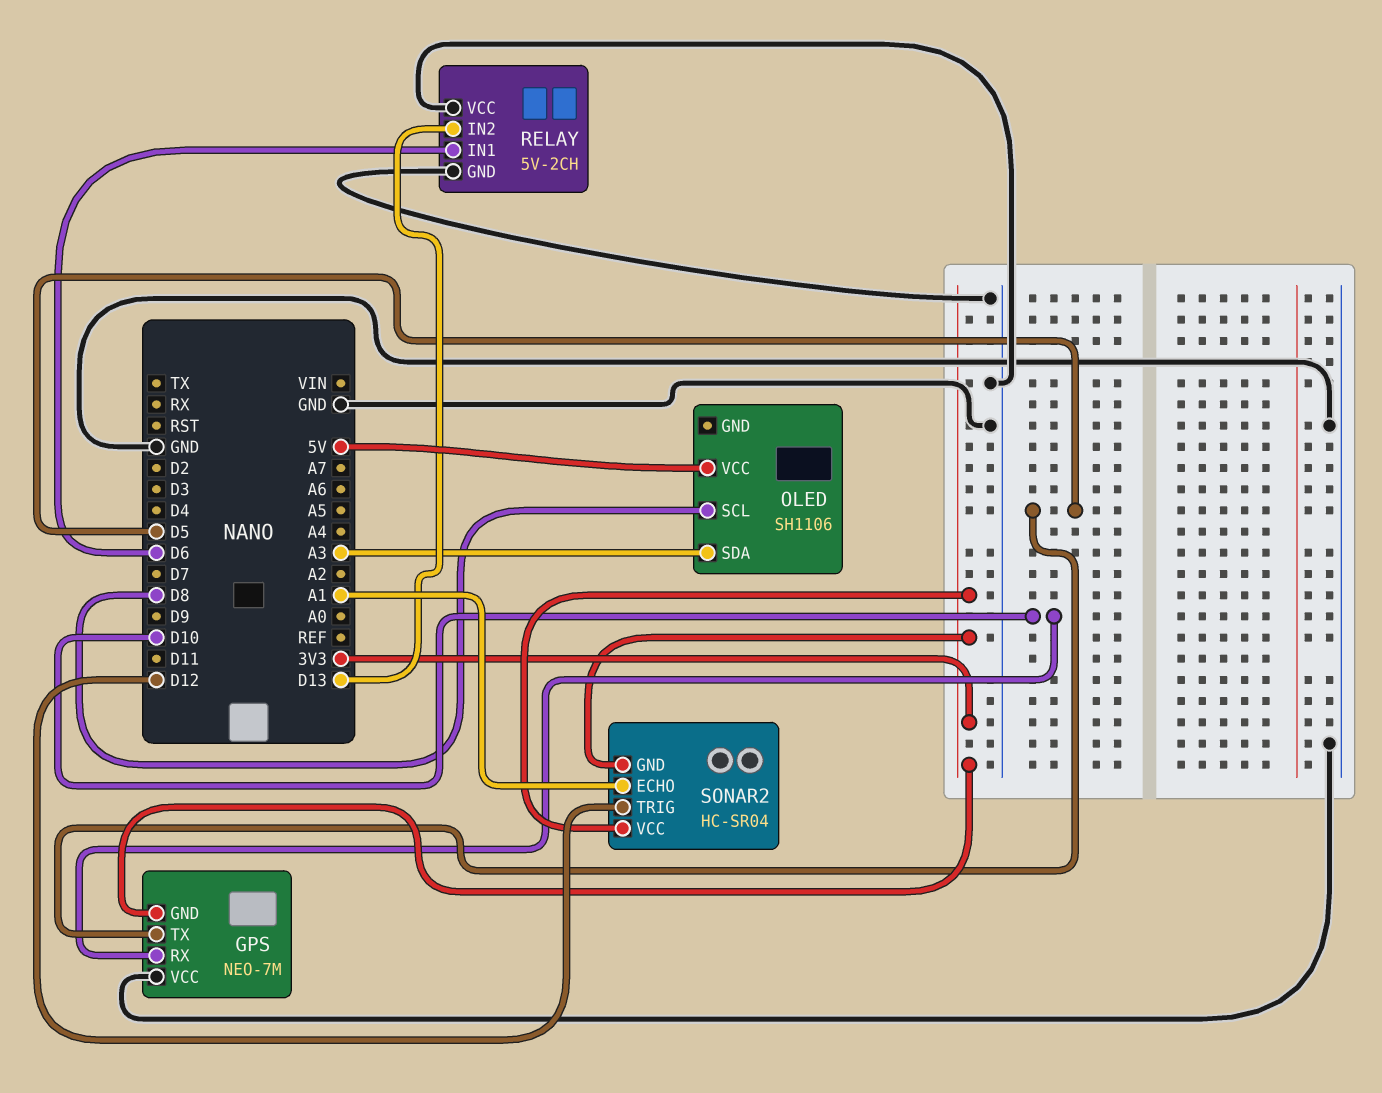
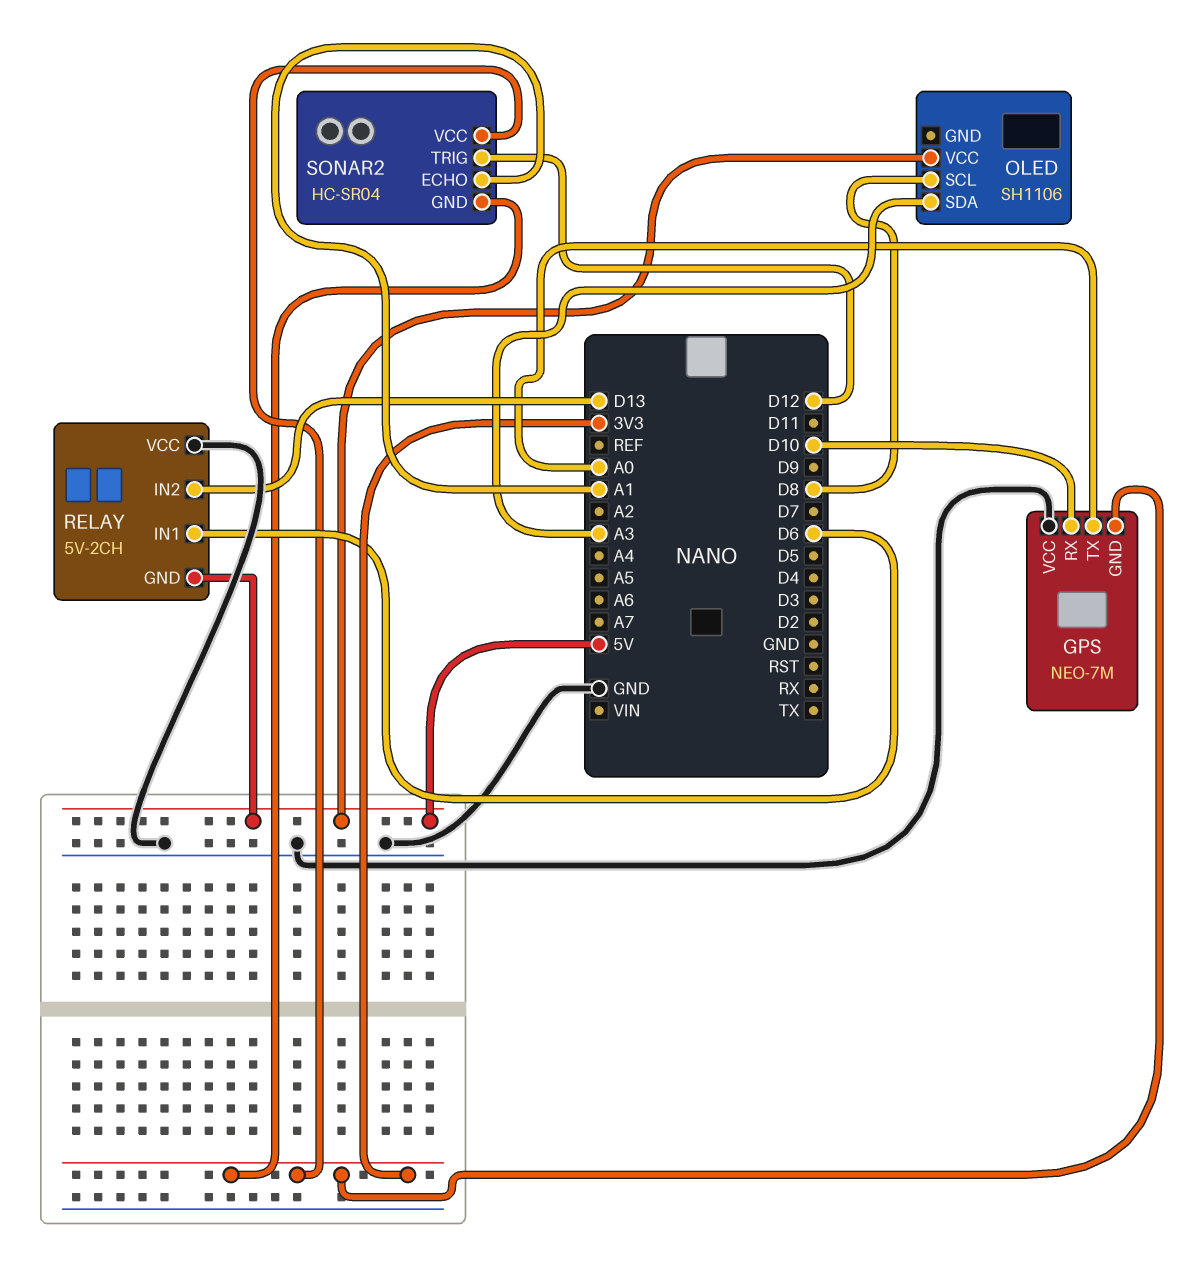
GPS pin TX: D5 -> A0
RELAY pin GND: GND -> 5V

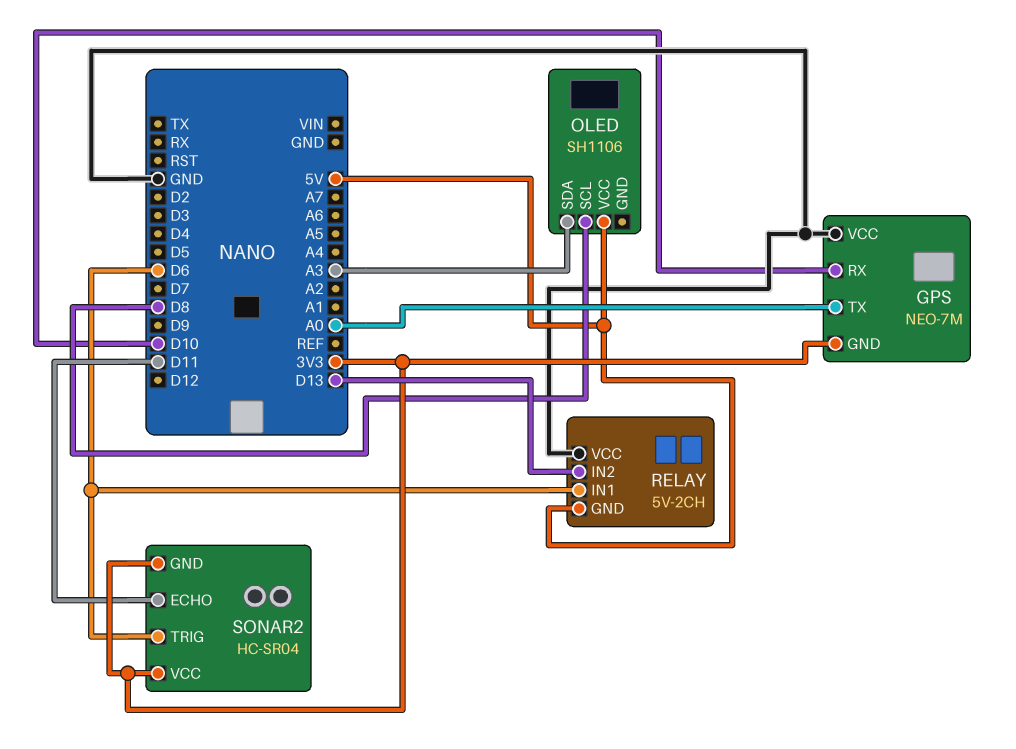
SONAR2 pin ECHO: A1 -> D11
SONAR2 pin TRIG: D12 -> D6

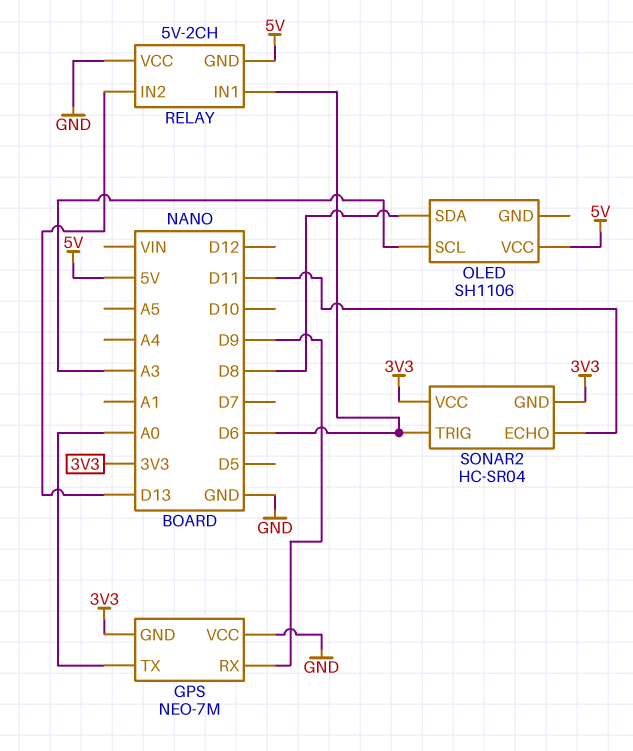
GPS pin RX: D10 -> D9
OLED pin SCL: D8 -> A3
OLED pin SDA: A3 -> D8

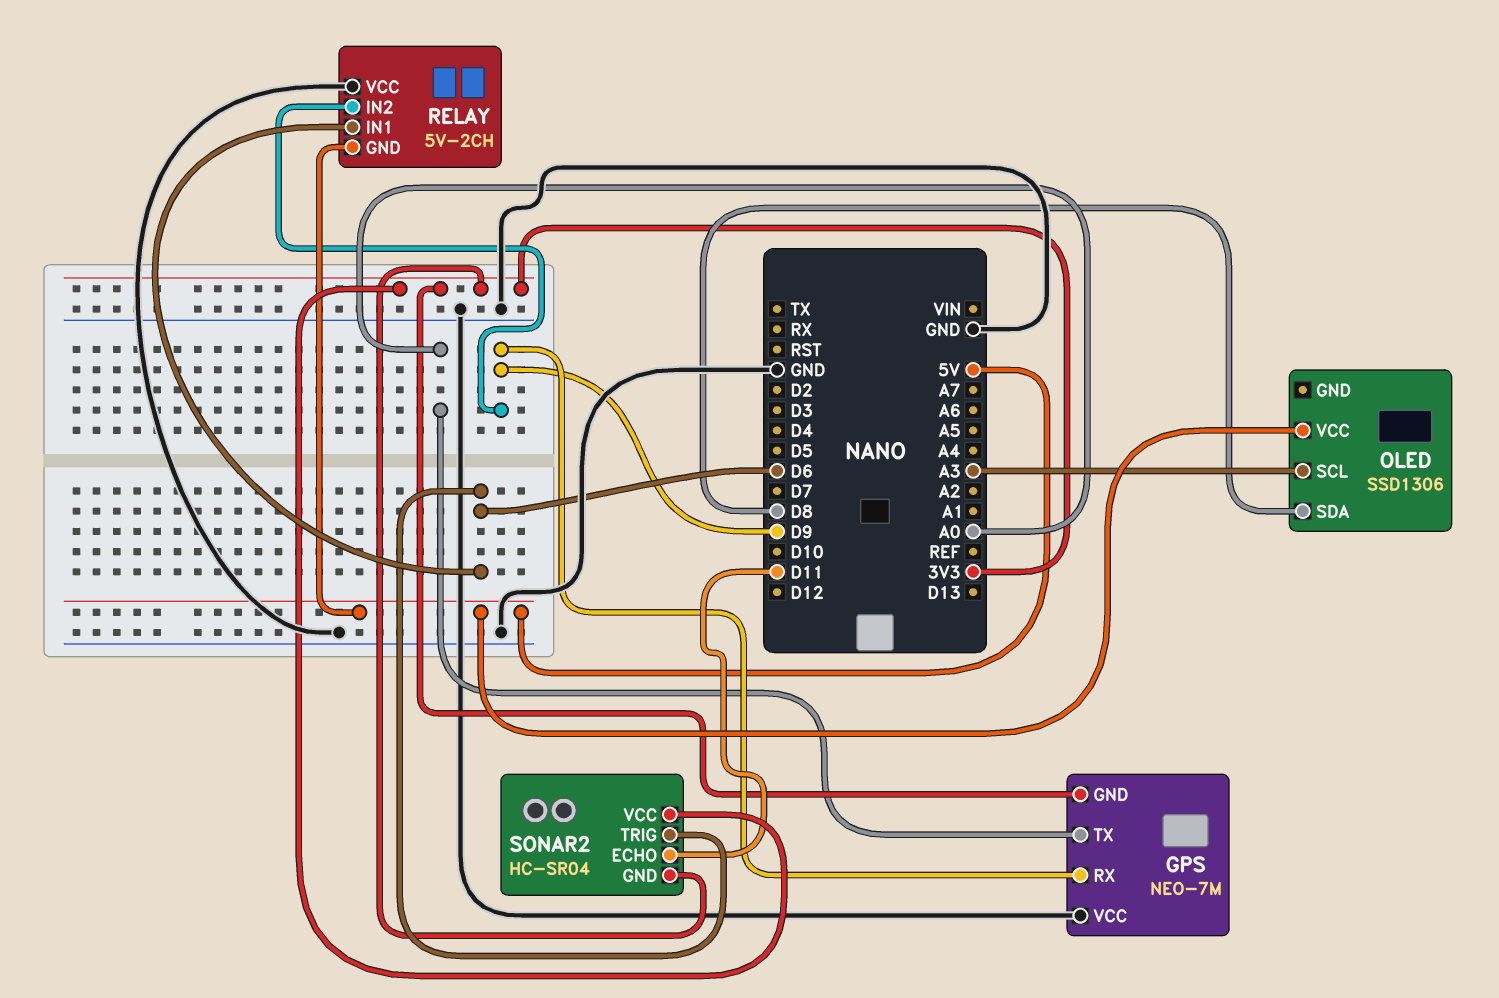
OLED: SH1106 -> SSD1306
RELAY pin IN2: D13 -> D9

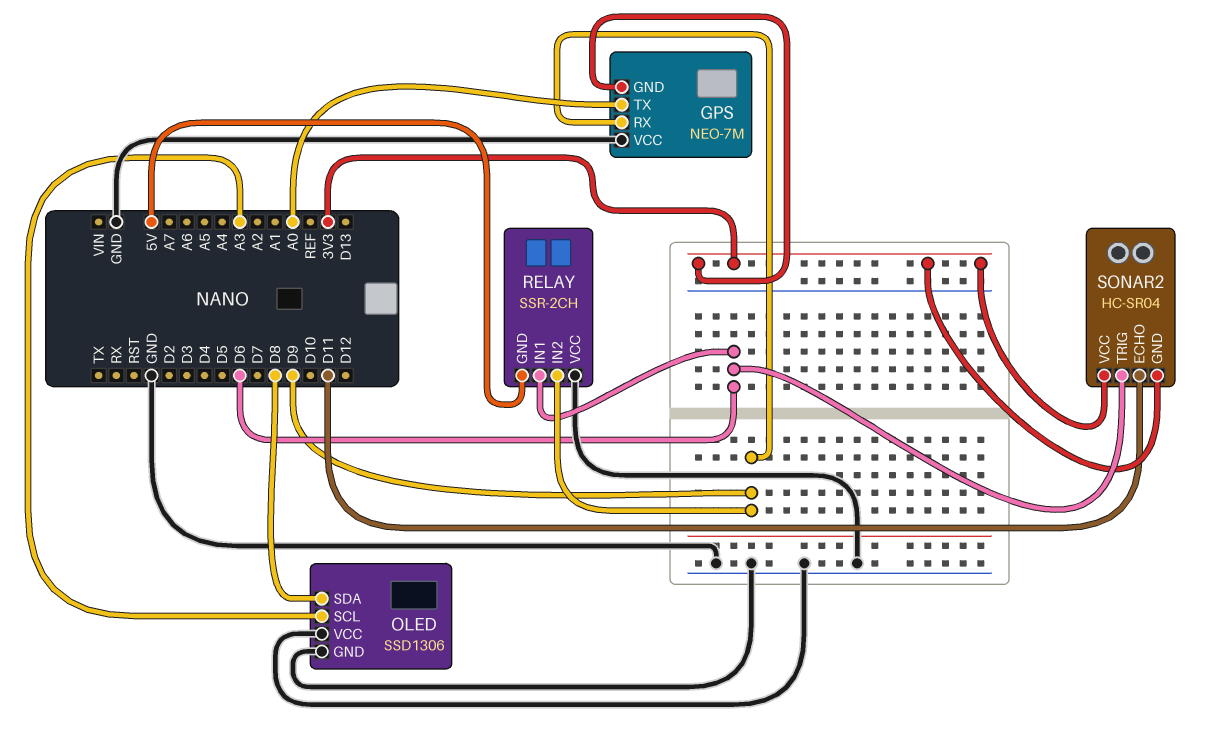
OLED pin GND: none -> GND
OLED pin VCC: 5V -> GND
RELAY: 5V-2CH -> SSR-2CH

